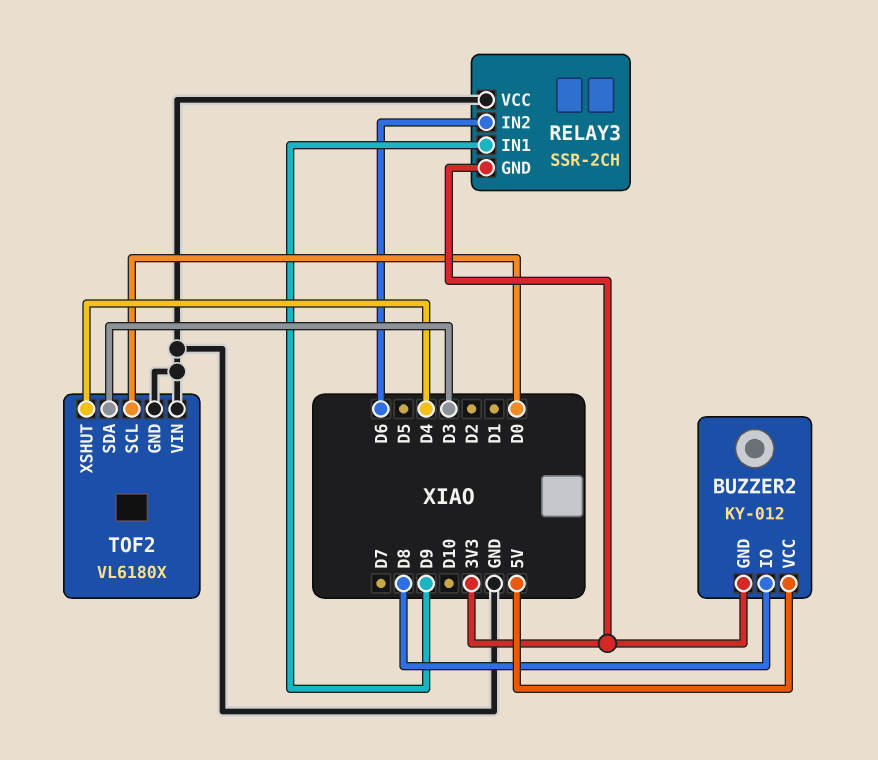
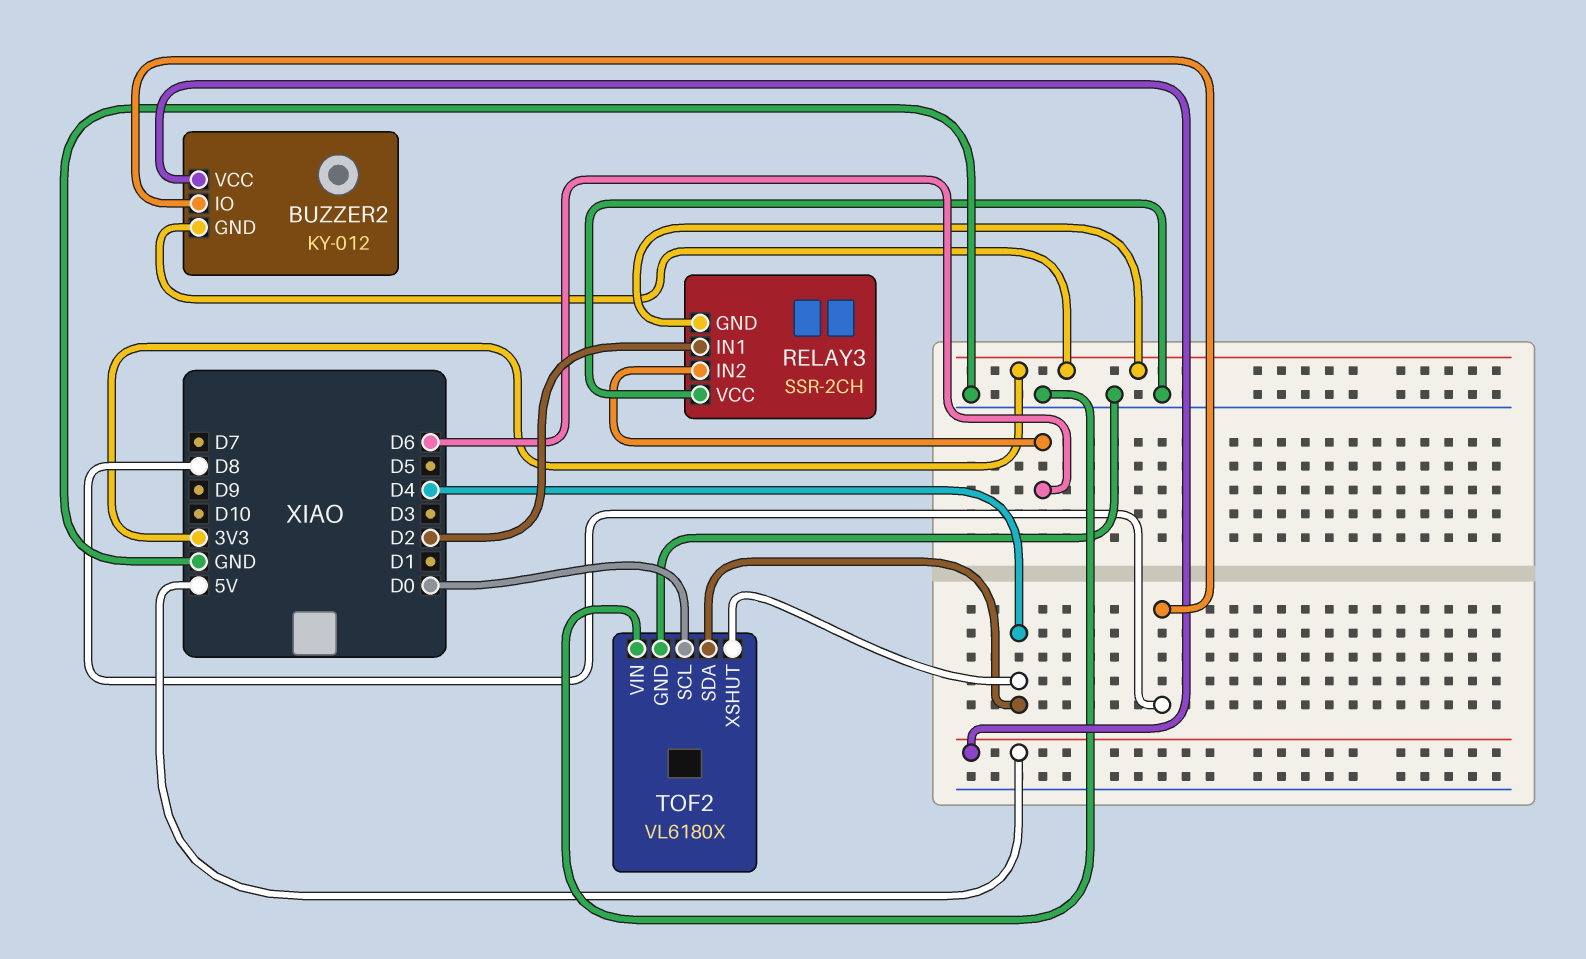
RELAY3 pin IN1: D9 -> D2
TOF2 pin SDA: D3 -> D4

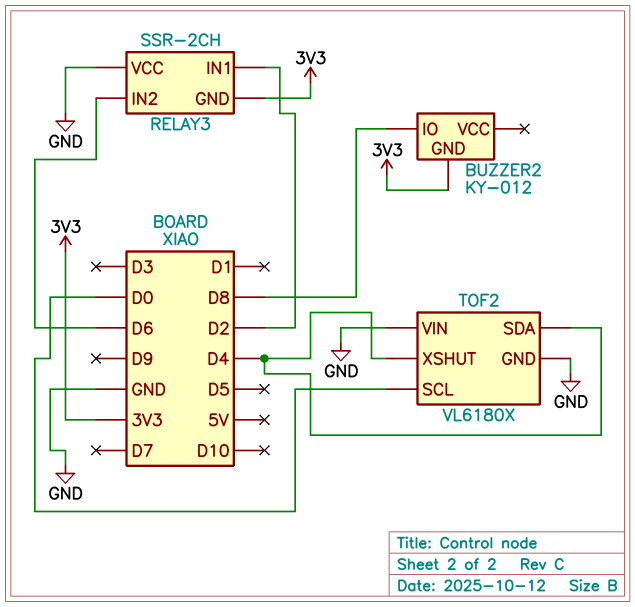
BUZZER2 pin VCC: 5V -> none

